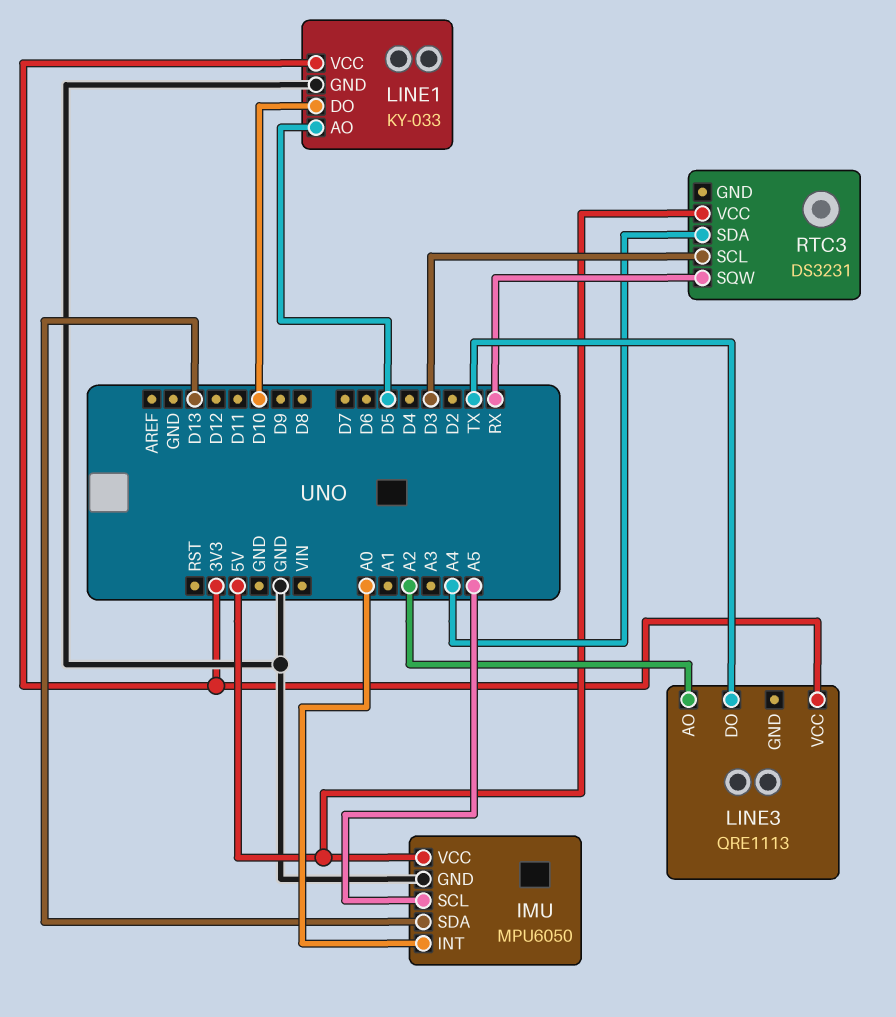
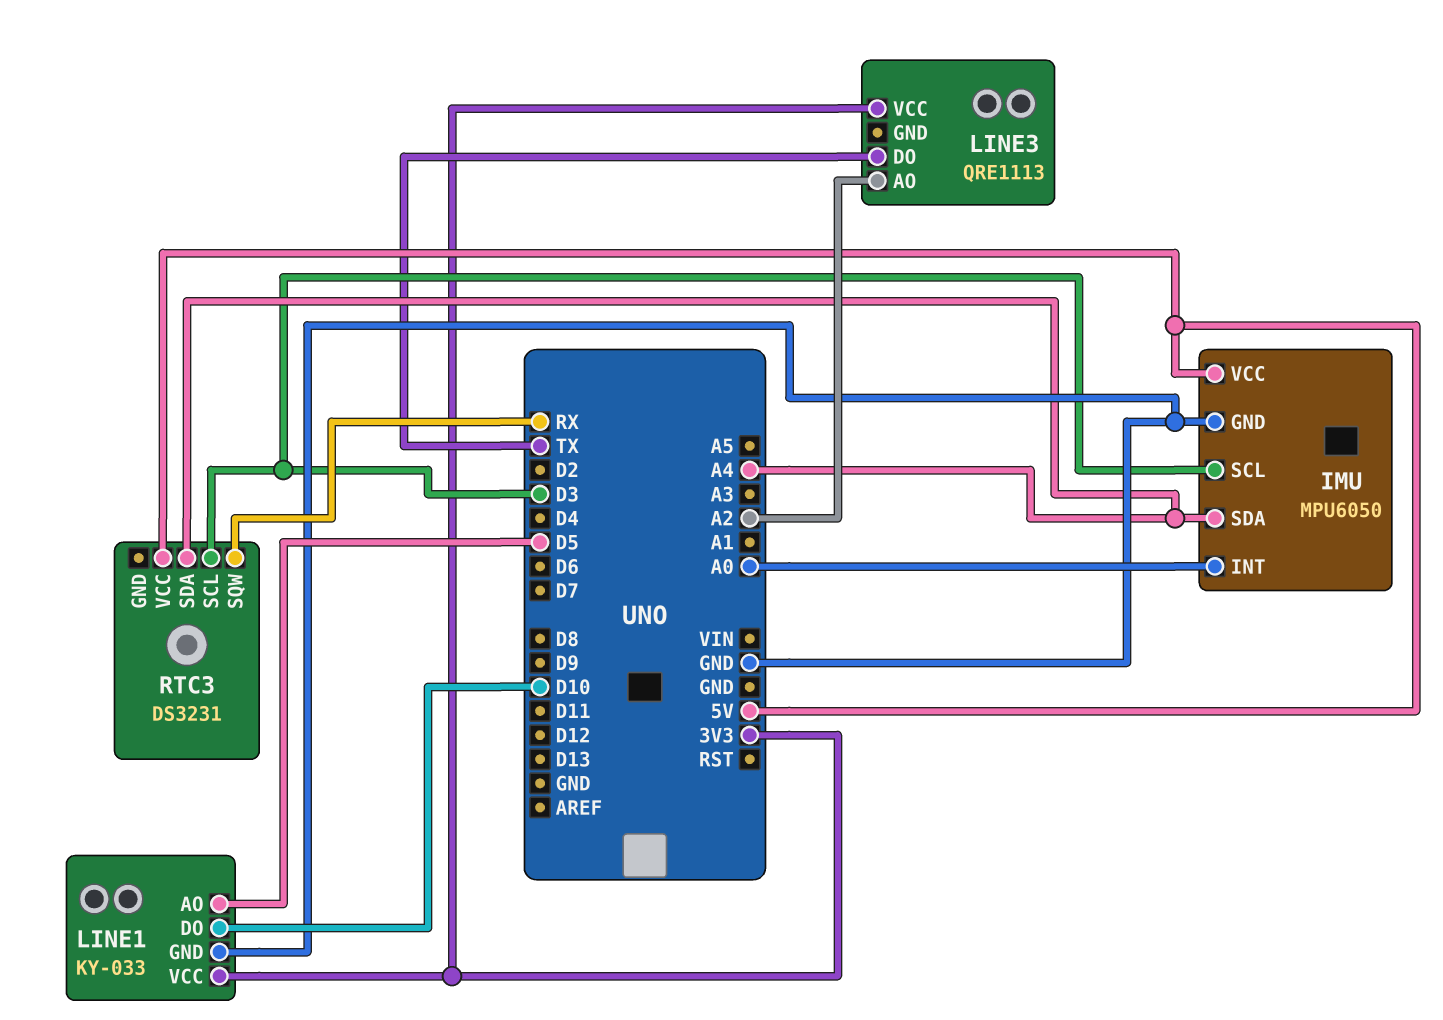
IMU pin SCL: A5 -> D3
IMU pin SDA: D13 -> A4

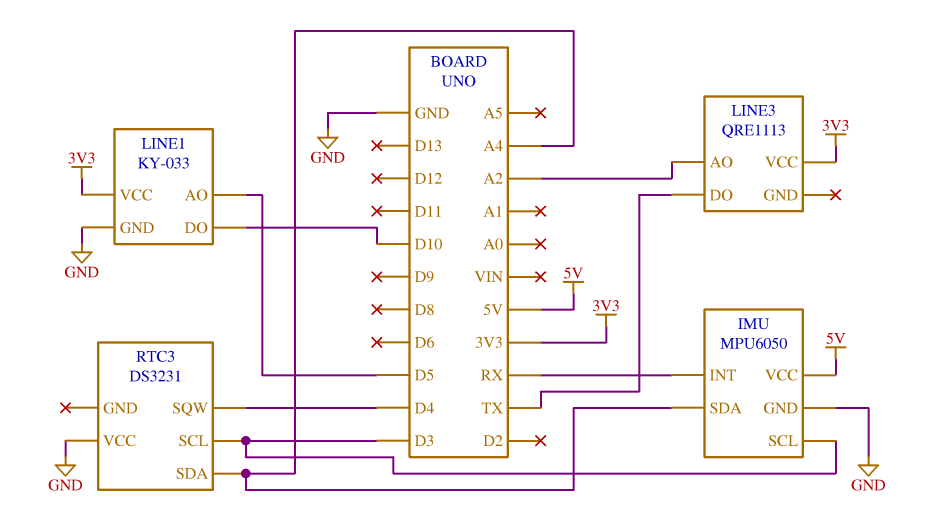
IMU pin INT: A0 -> RX
RTC3 pin SQW: RX -> D4
RTC3 pin VCC: 5V -> GND

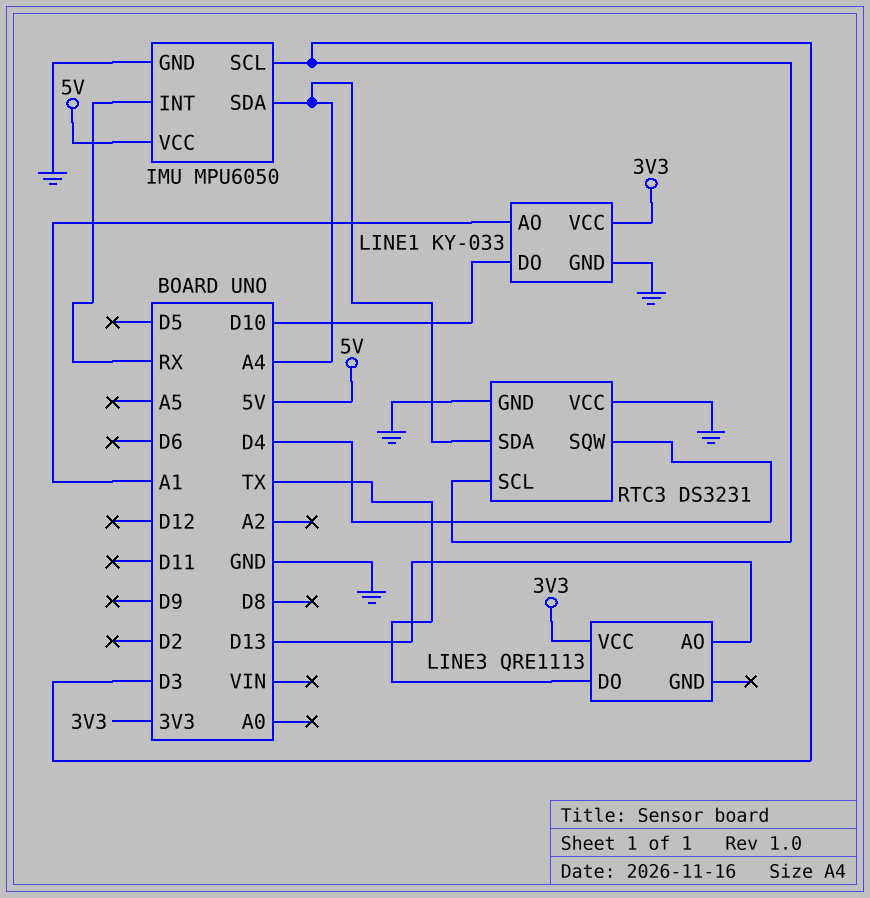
LINE1 pin AO: D5 -> A1
LINE3 pin AO: A2 -> D13
RTC3 pin GND: none -> GND

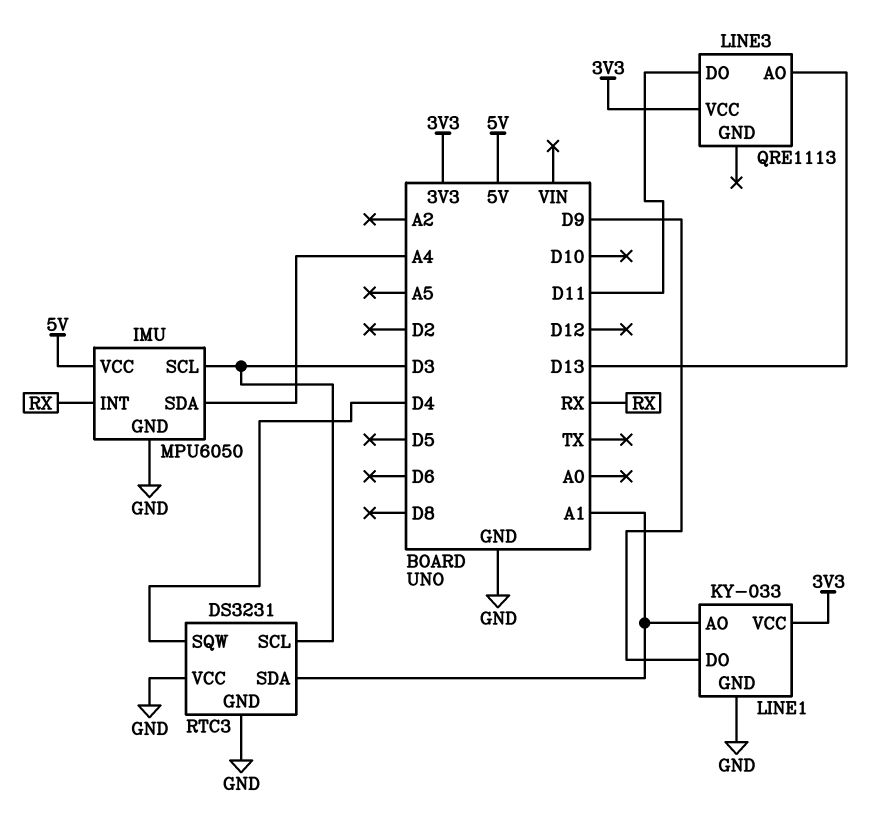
LINE1 pin DO: D10 -> D9
LINE3 pin DO: TX -> D11
RTC3 pin SDA: A4 -> A1

